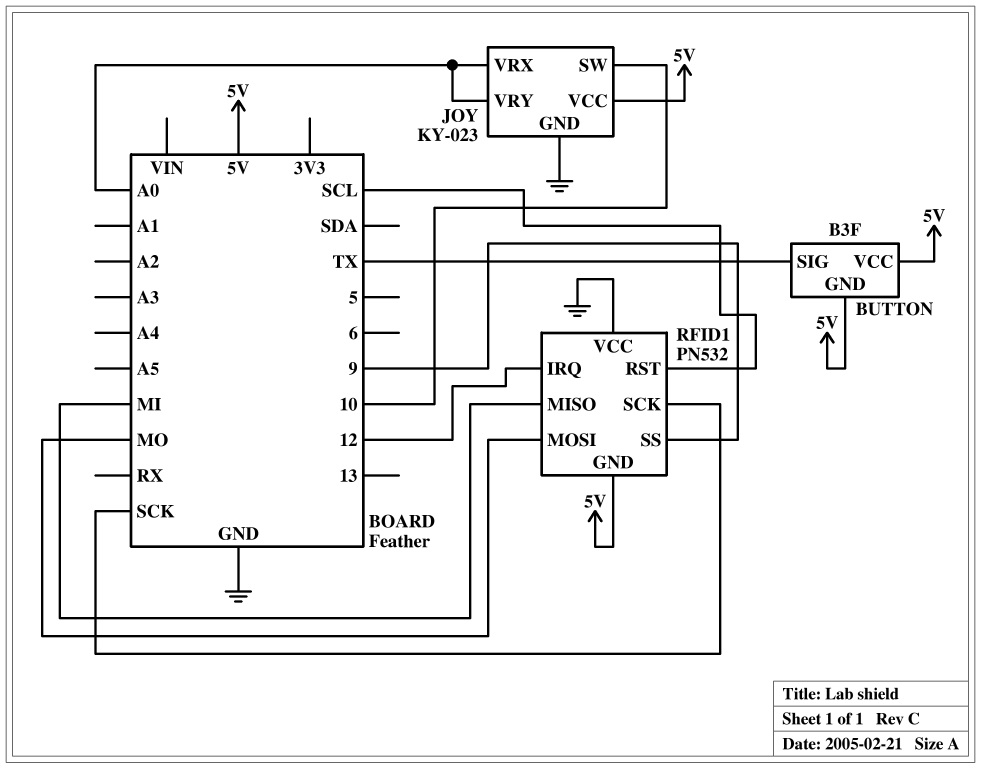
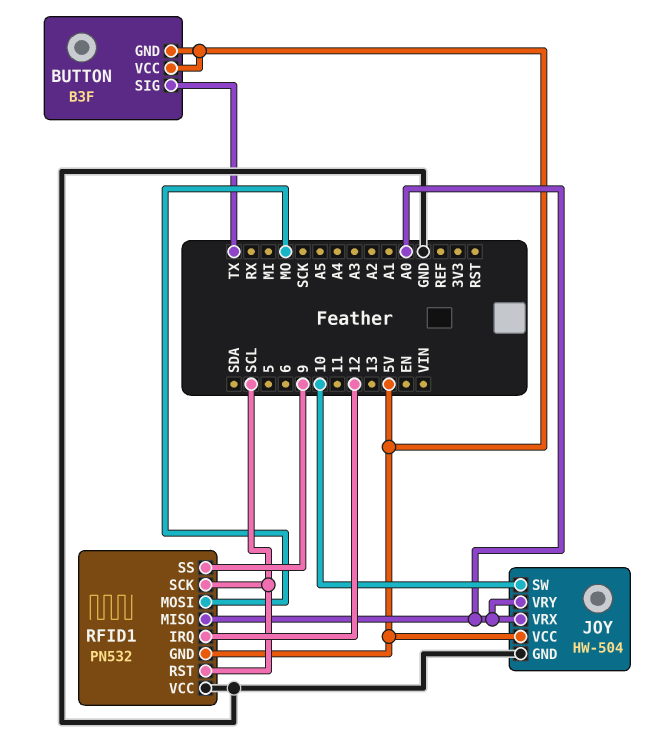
JOY: KY-023 -> HW-504
RFID1 pin MISO: MI -> A0
RFID1 pin SCK: SCK -> SCL

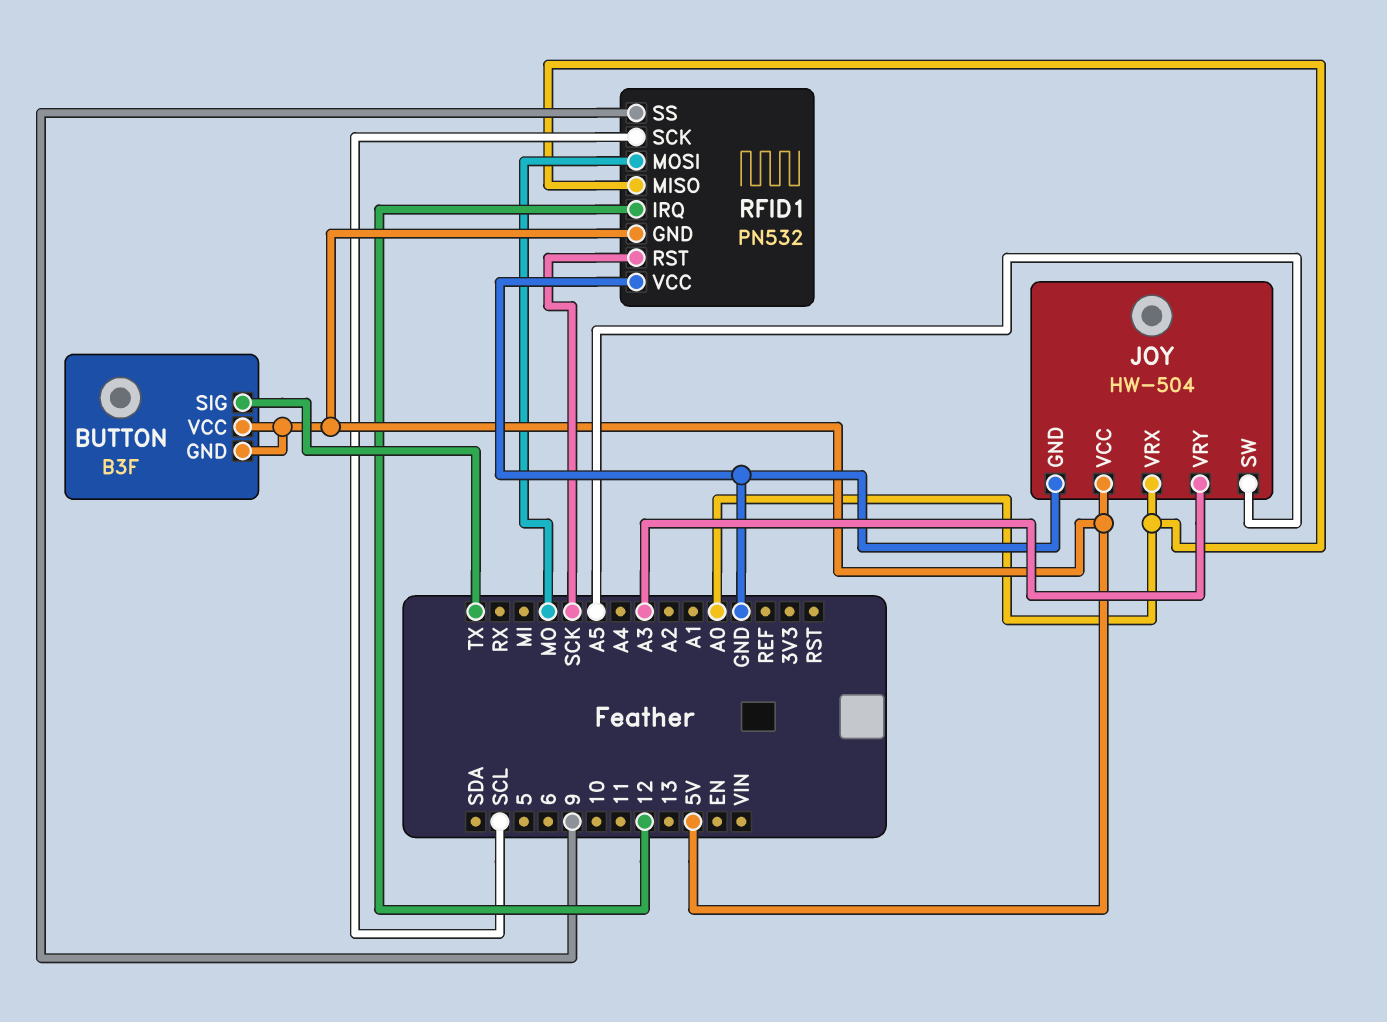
JOY pin SW: 10 -> A5
JOY pin VRY: A0 -> A3
RFID1 pin RST: SCL -> SCK

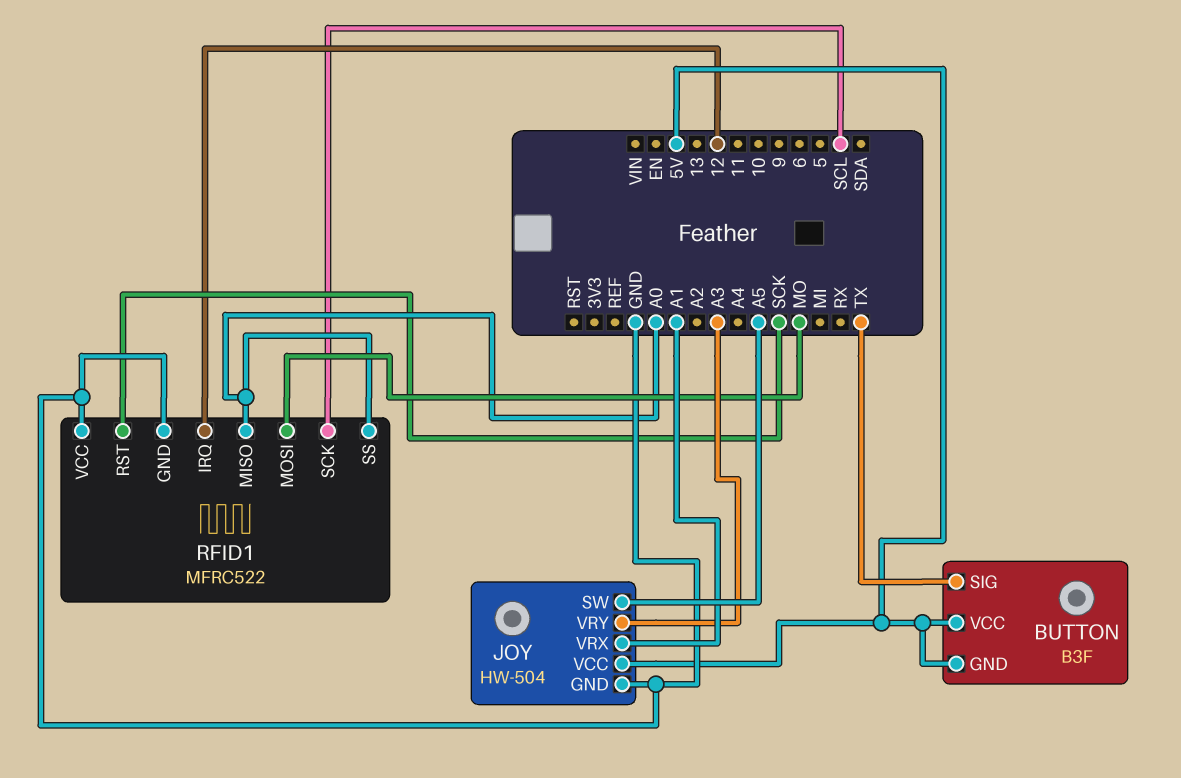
JOY pin VRX: A0 -> A1
RFID1: PN532 -> MFRC522
RFID1 pin GND: 5V -> GND
RFID1 pin SS: 9 -> A0

